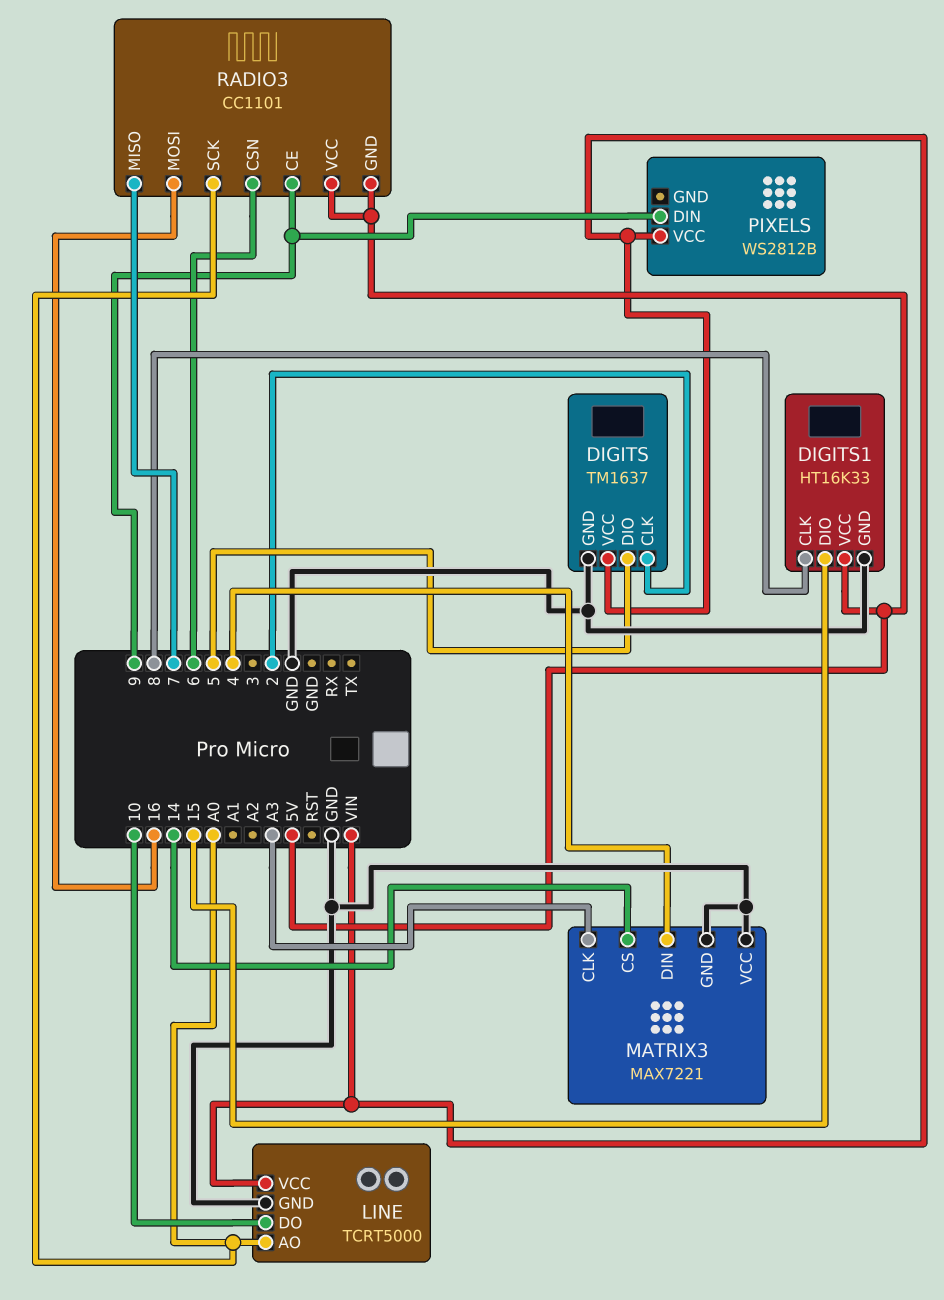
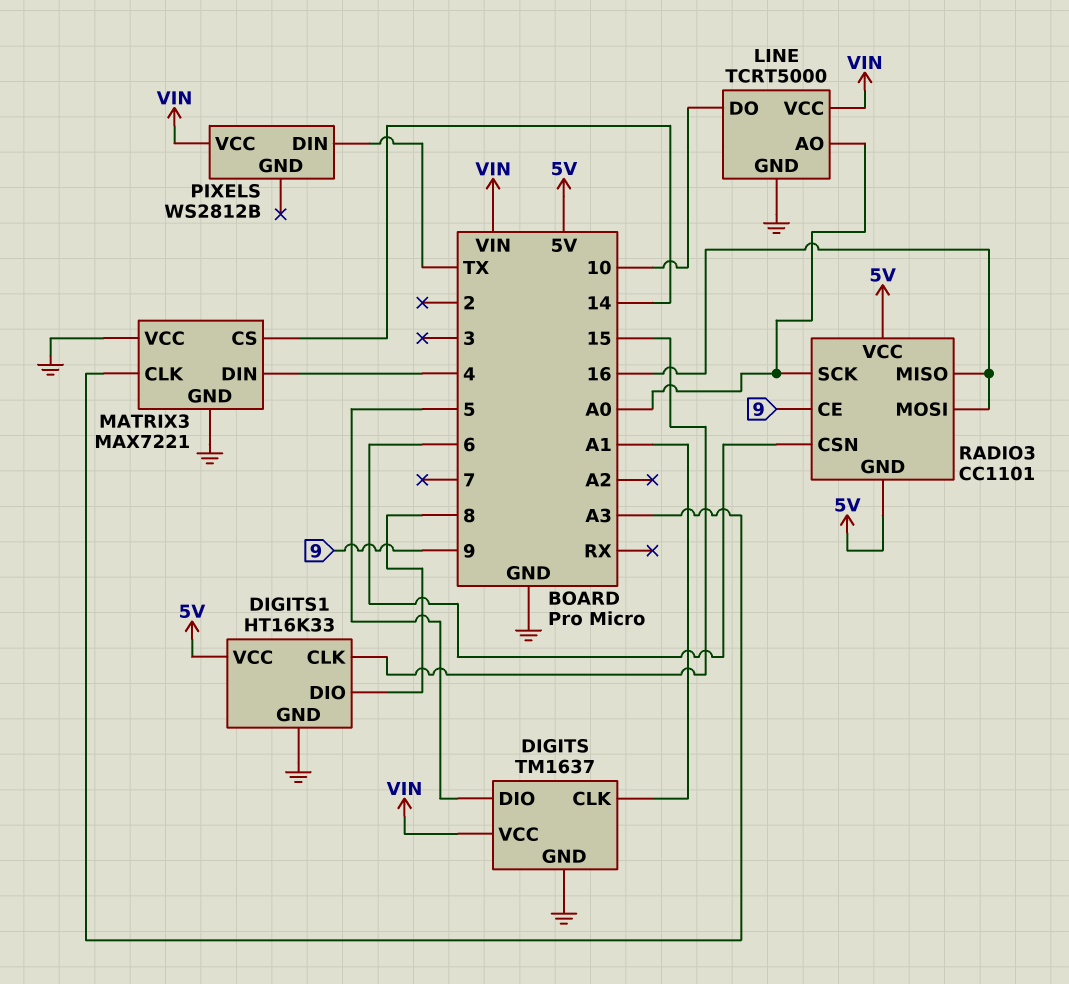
DIGITS pin CLK: 2 -> A1
DIGITS1 pin CLK: 8 -> 15
DIGITS1 pin DIO: 15 -> 8
PIXELS pin DIN: 9 -> TX
RADIO3 pin MISO: 7 -> 16

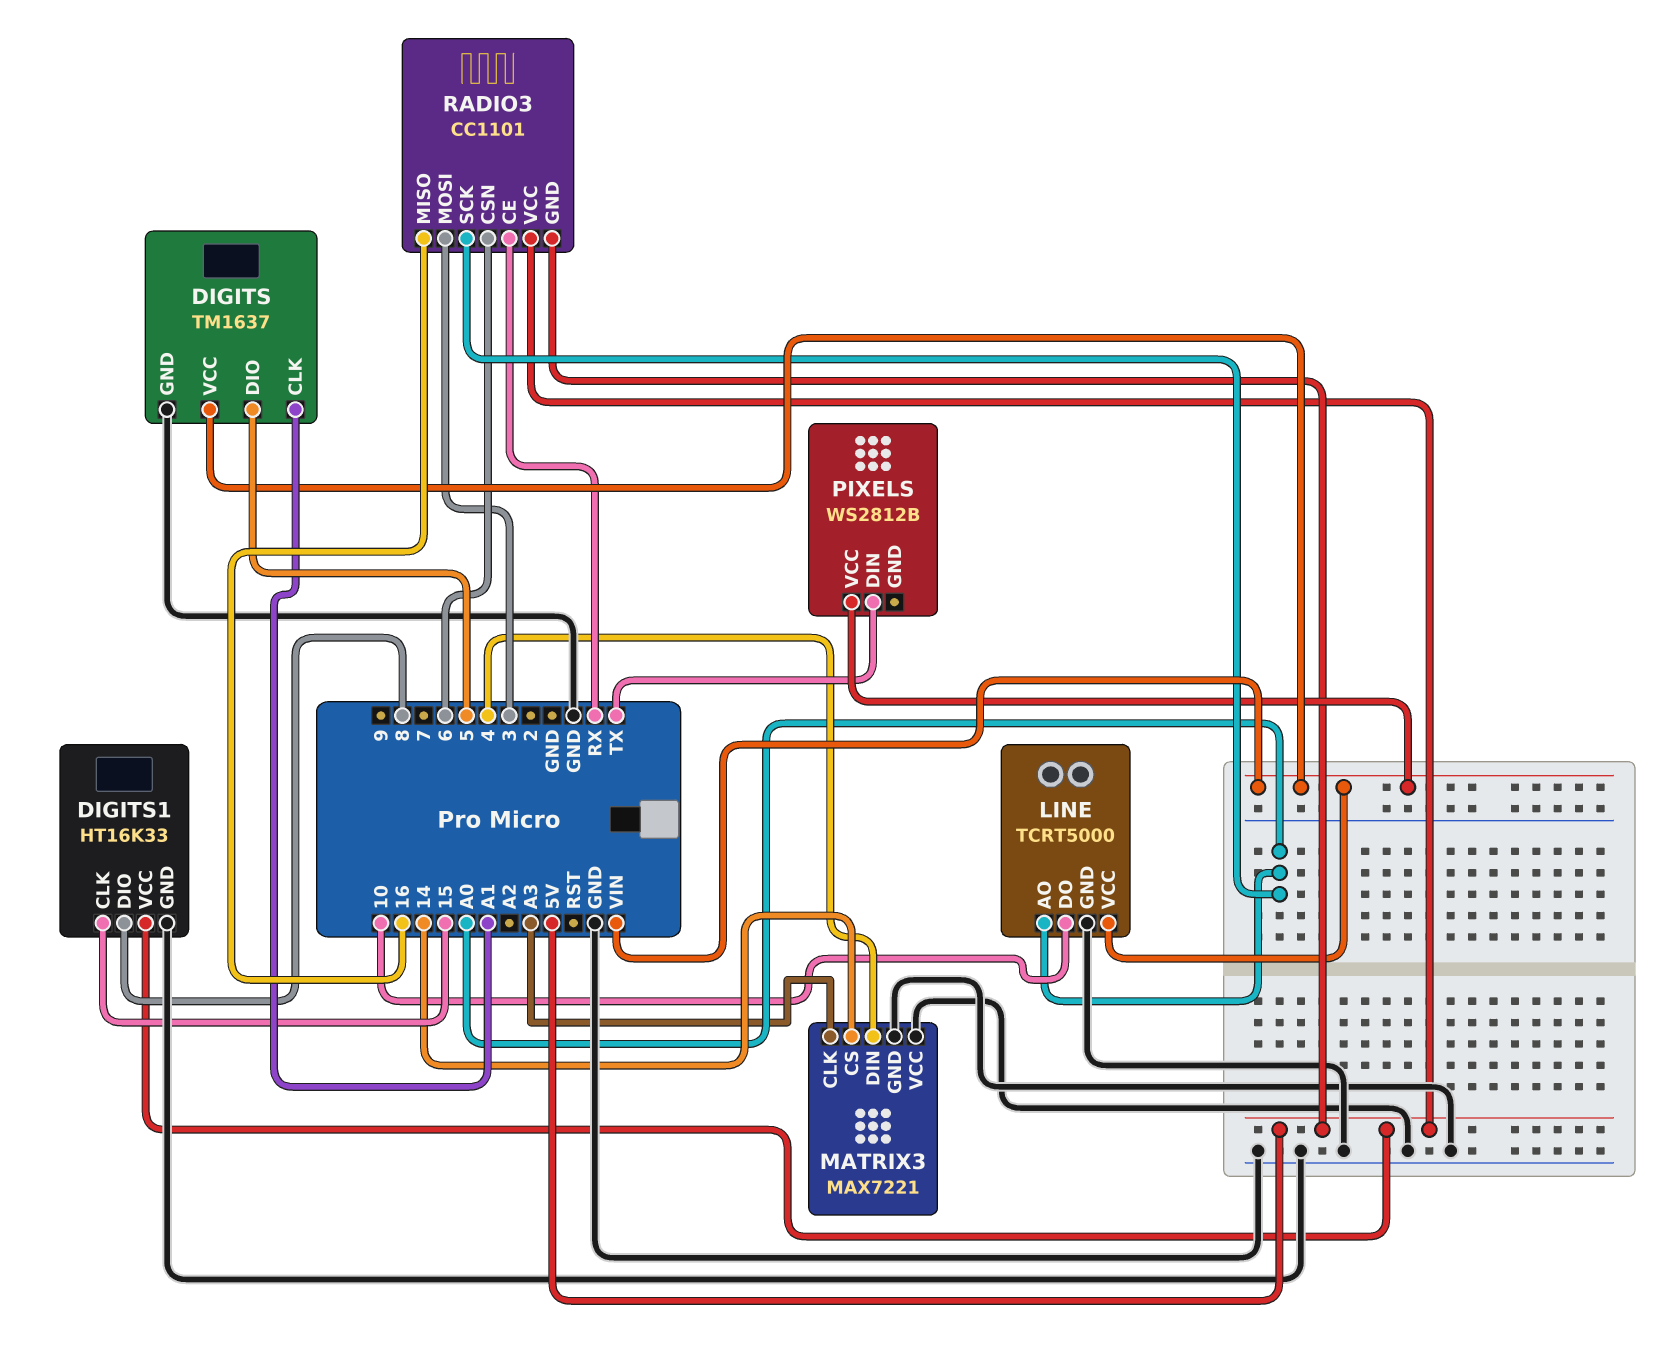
RADIO3 pin CE: 9 -> RX
RADIO3 pin MOSI: 16 -> 3

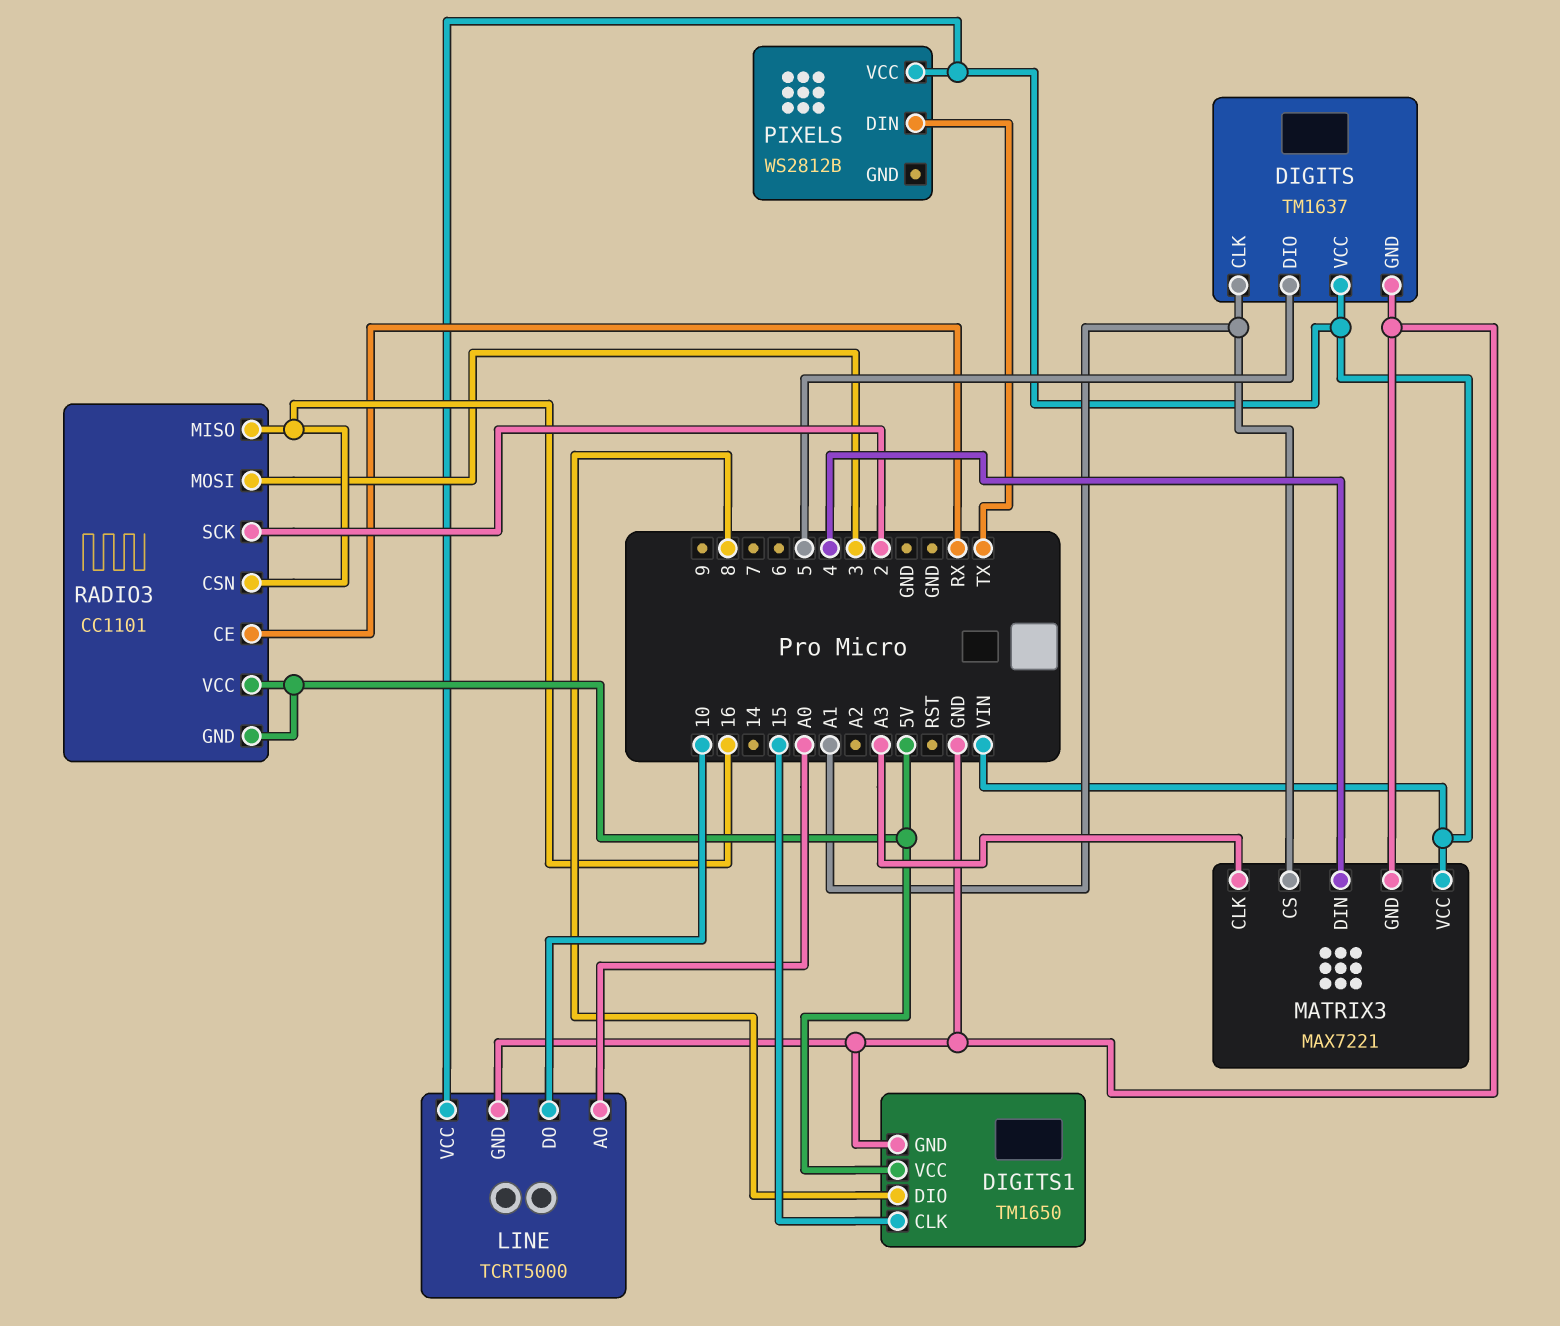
DIGITS1: HT16K33 -> TM1650
MATRIX3 pin CS: 14 -> A1
MATRIX3 pin VCC: GND -> VIN
RADIO3 pin CSN: 6 -> 16
RADIO3 pin SCK: A0 -> 2

